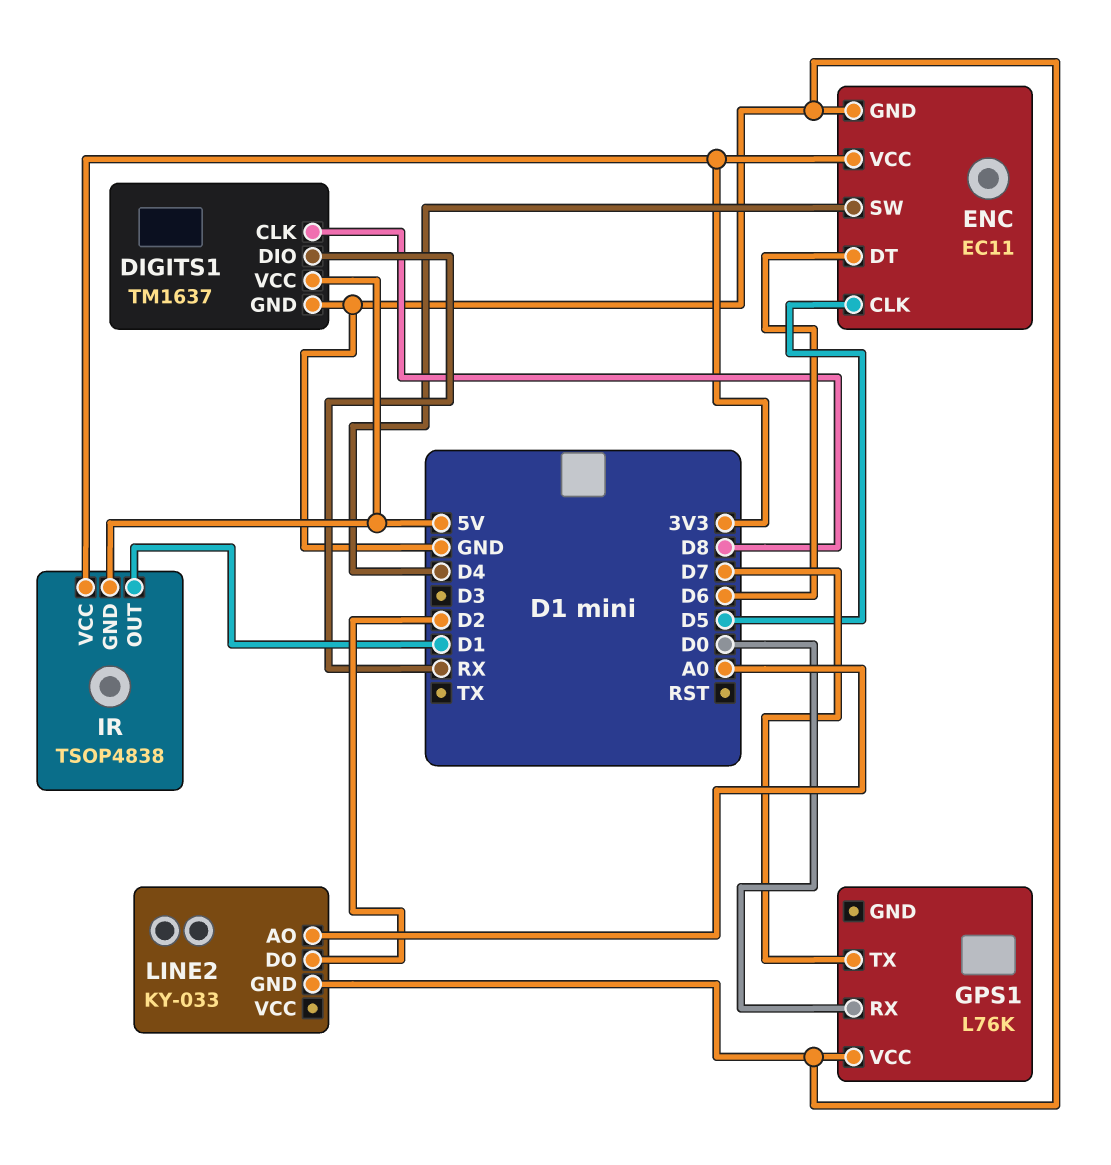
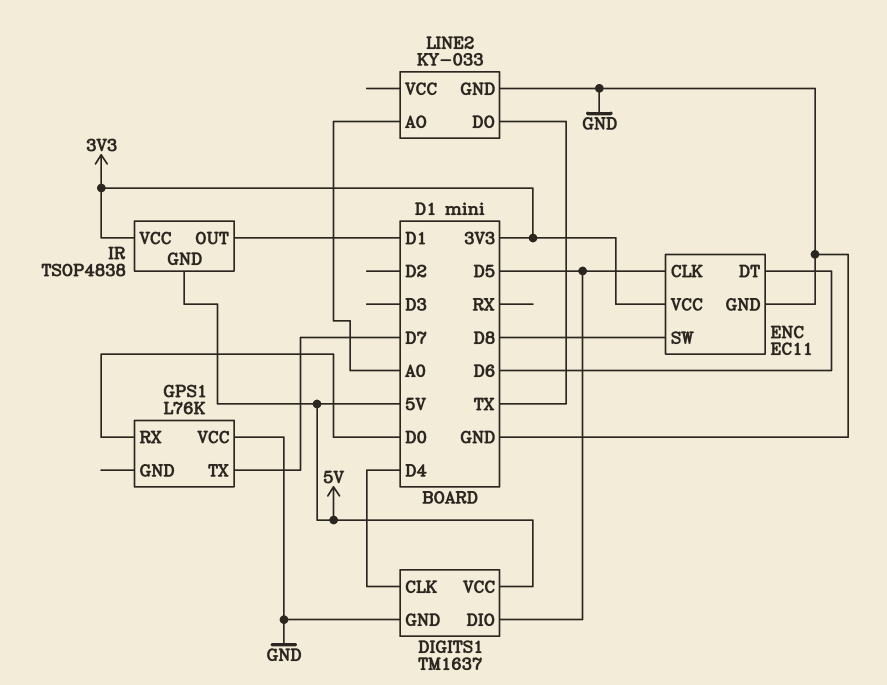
DIGITS1 pin CLK: D8 -> D4
DIGITS1 pin DIO: RX -> D5
ENC pin SW: D4 -> D8
LINE2 pin DO: D2 -> TX

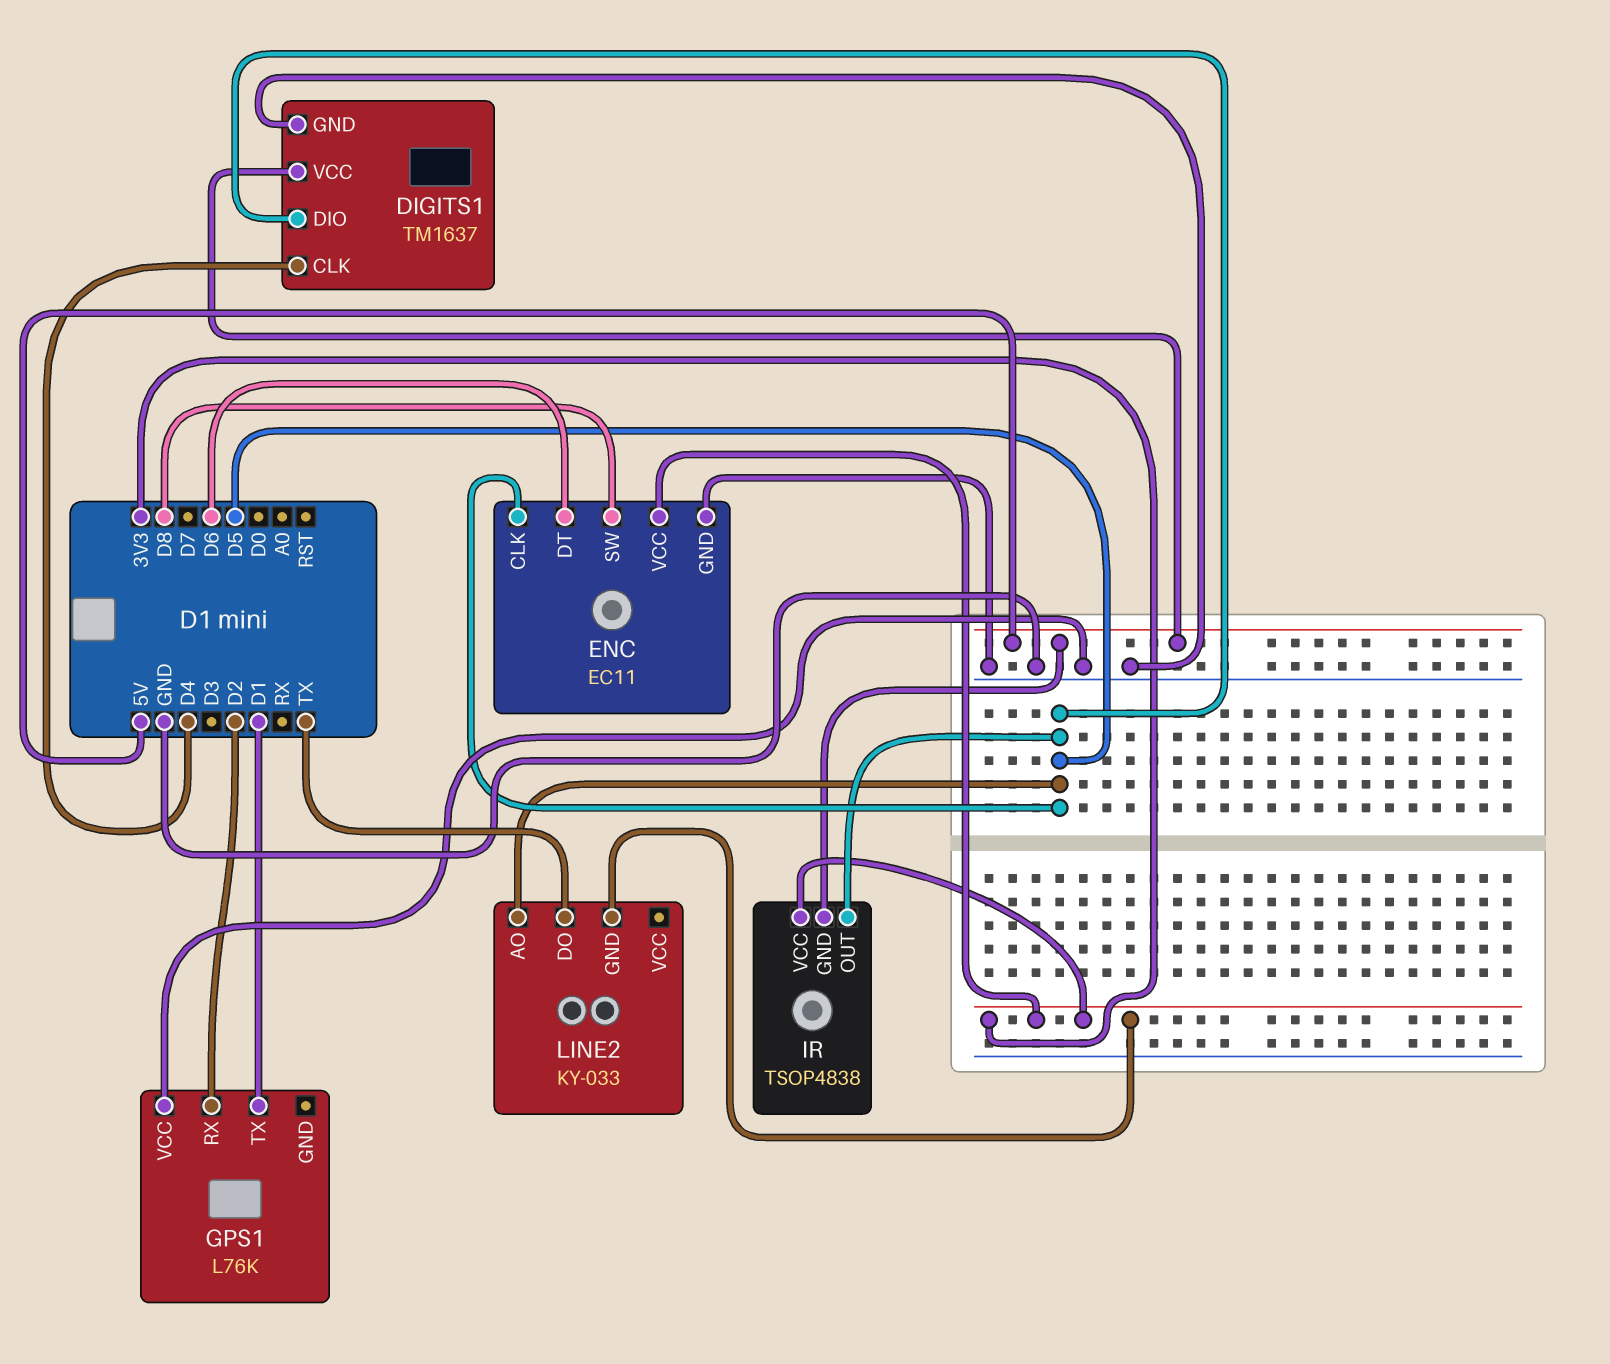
GPS1 pin RX: D0 -> D2
GPS1 pin TX: D7 -> D1
IR pin OUT: D1 -> D5
LINE2 pin AO: A0 -> D5
LINE2 pin GND: GND -> 3V3

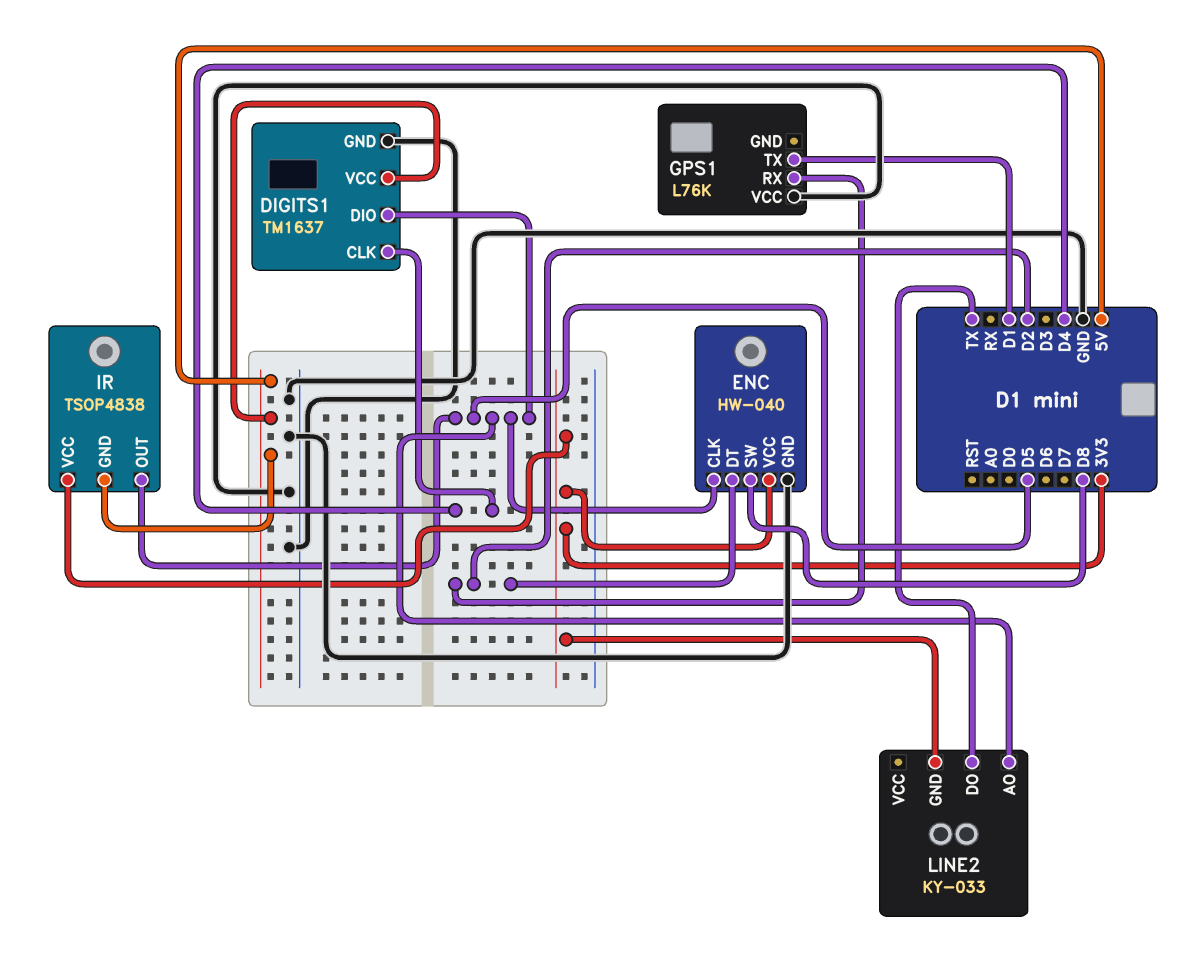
ENC: EC11 -> HW-040
ENC pin DT: D6 -> D2

